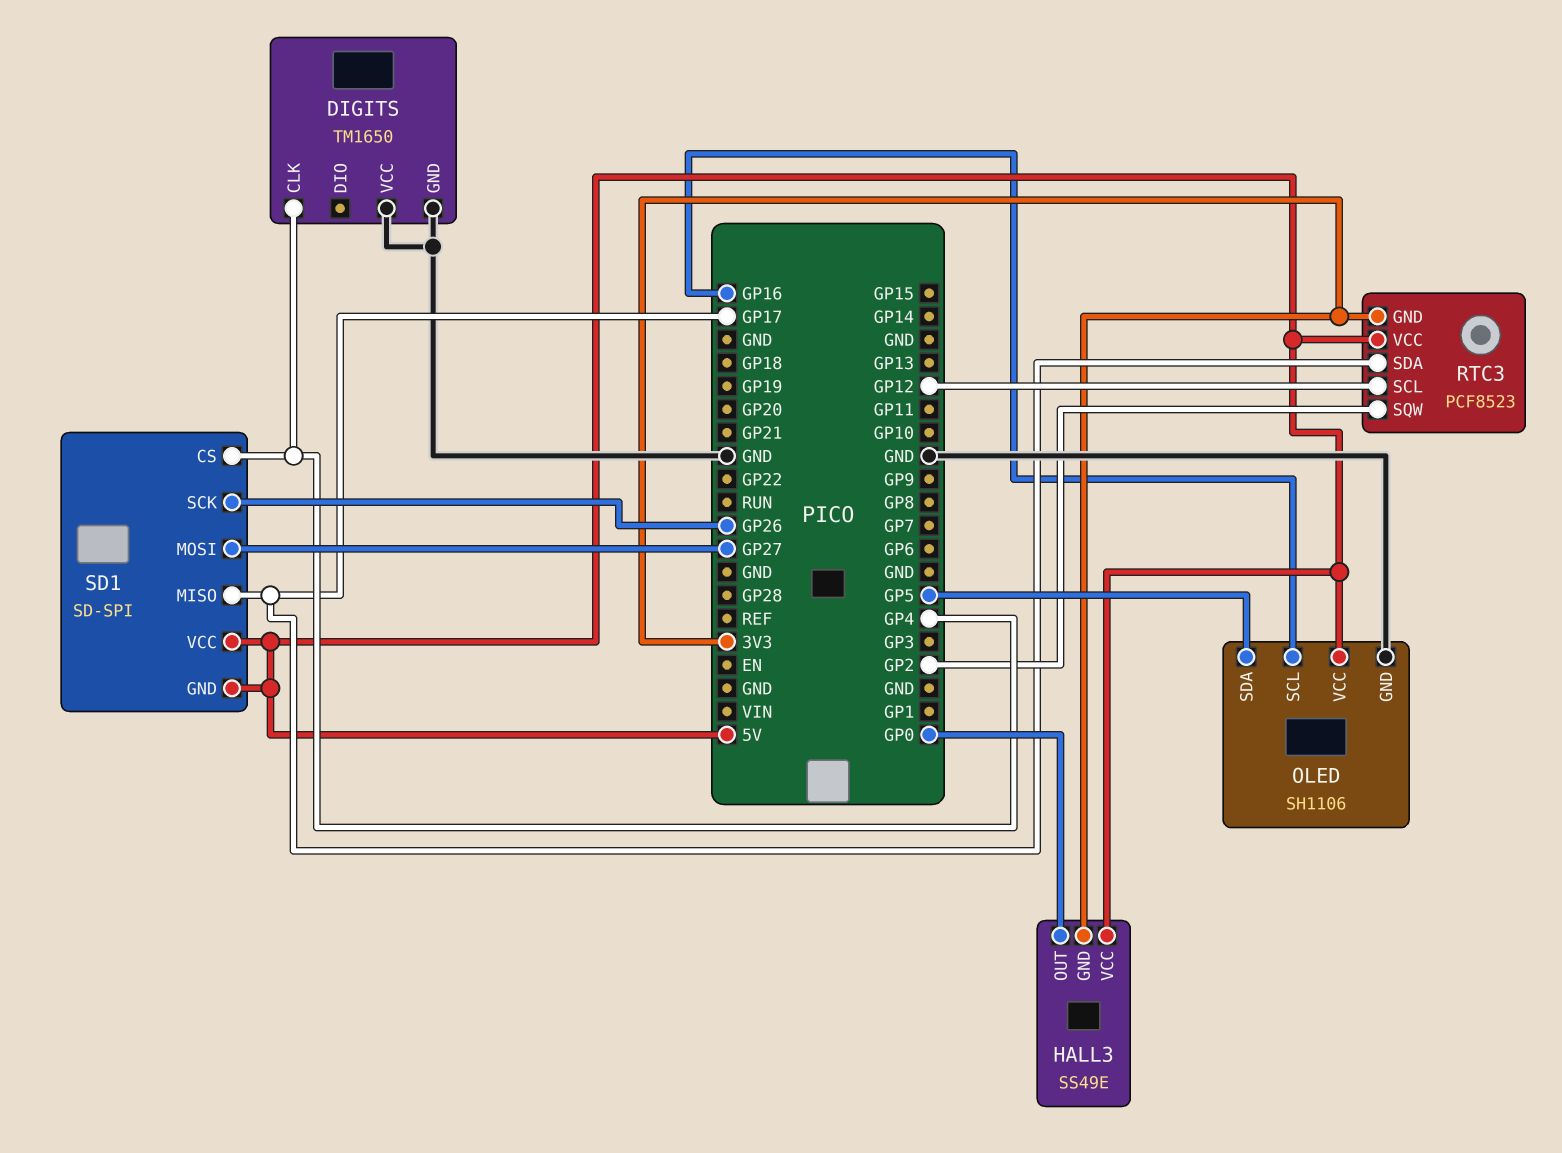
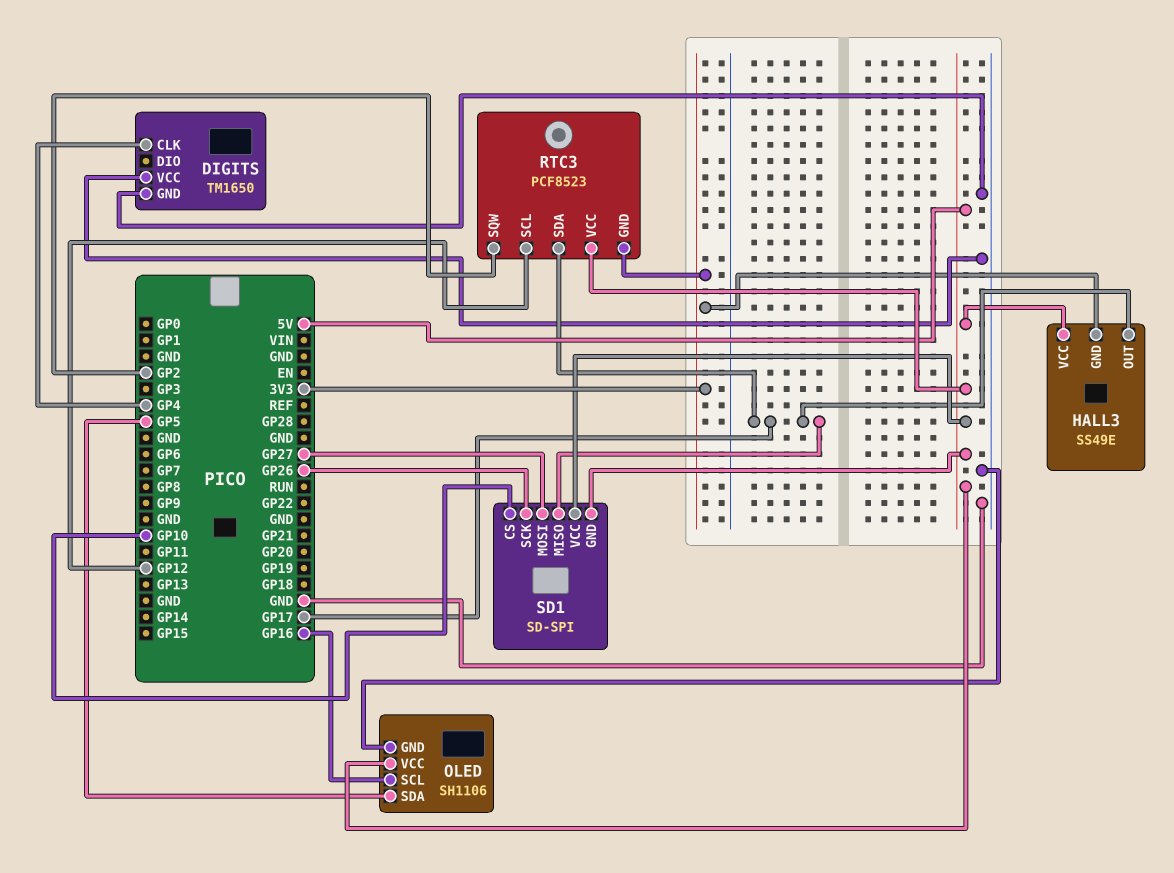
HALL3 pin OUT: GP0 -> GP17
SD1 pin CS: GP4 -> GP10

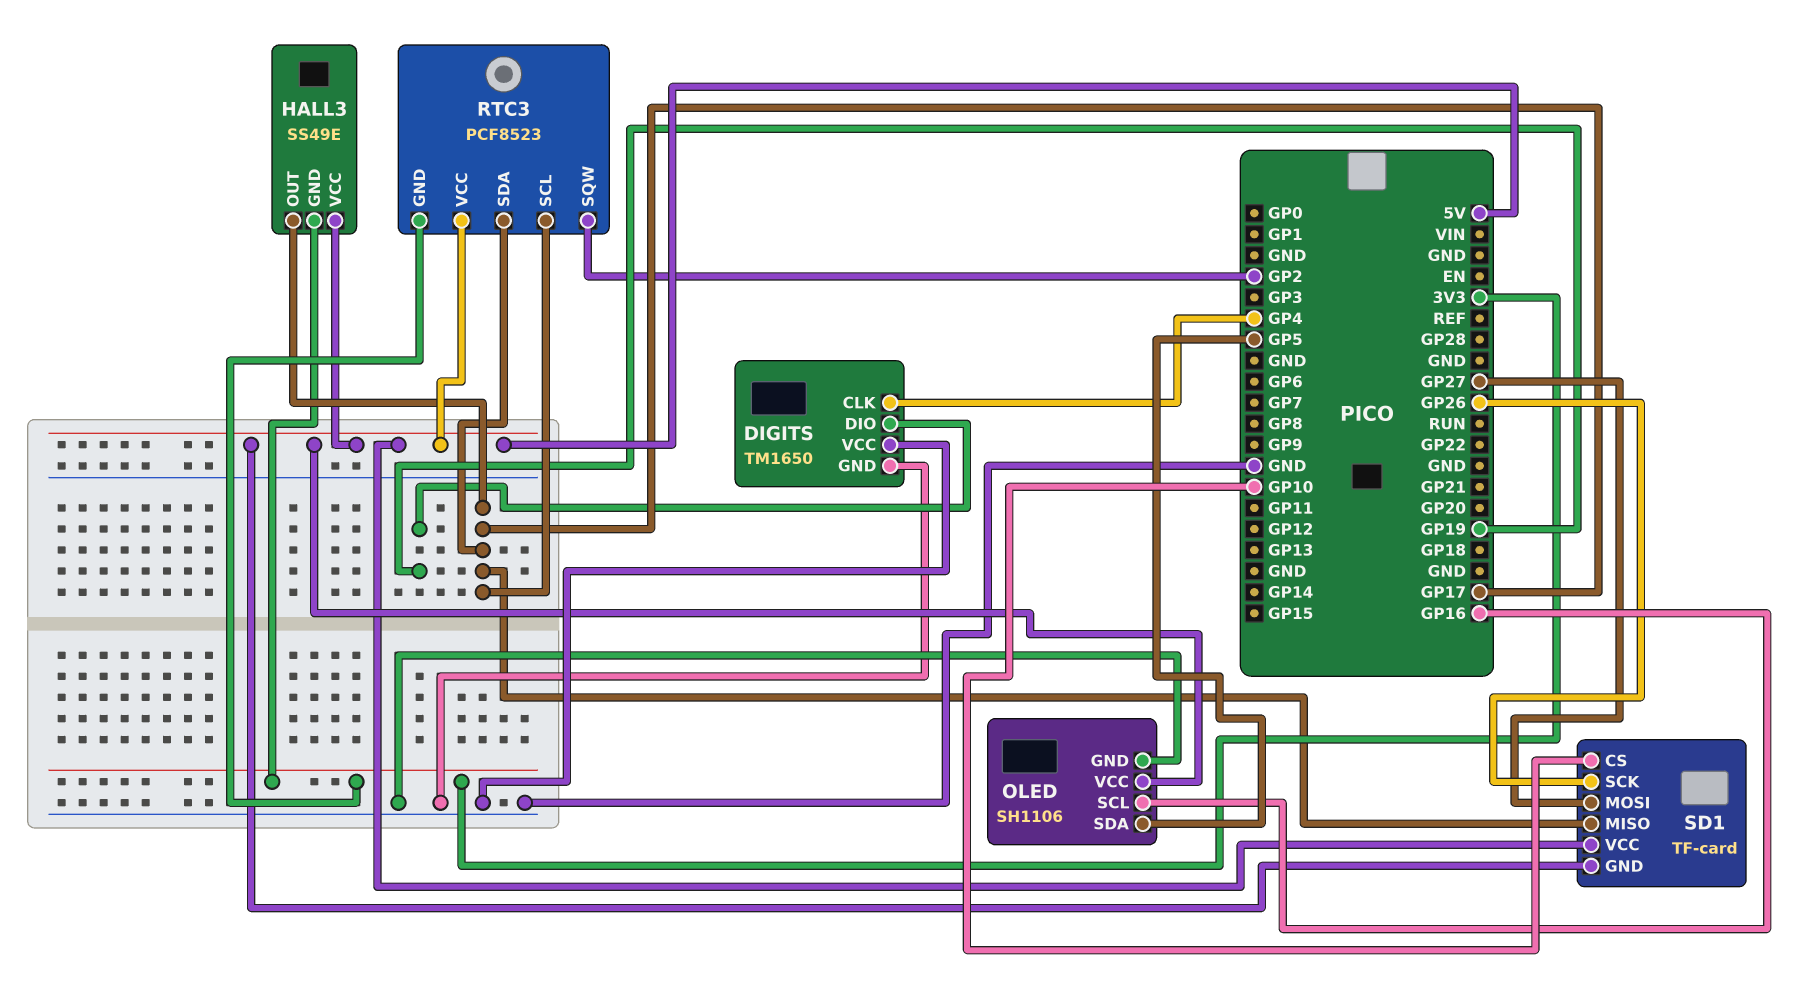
DIGITS pin DIO: none -> GP19
RTC3 pin SCL: GP12 -> GP17
SD1: SD-SPI -> TF-card

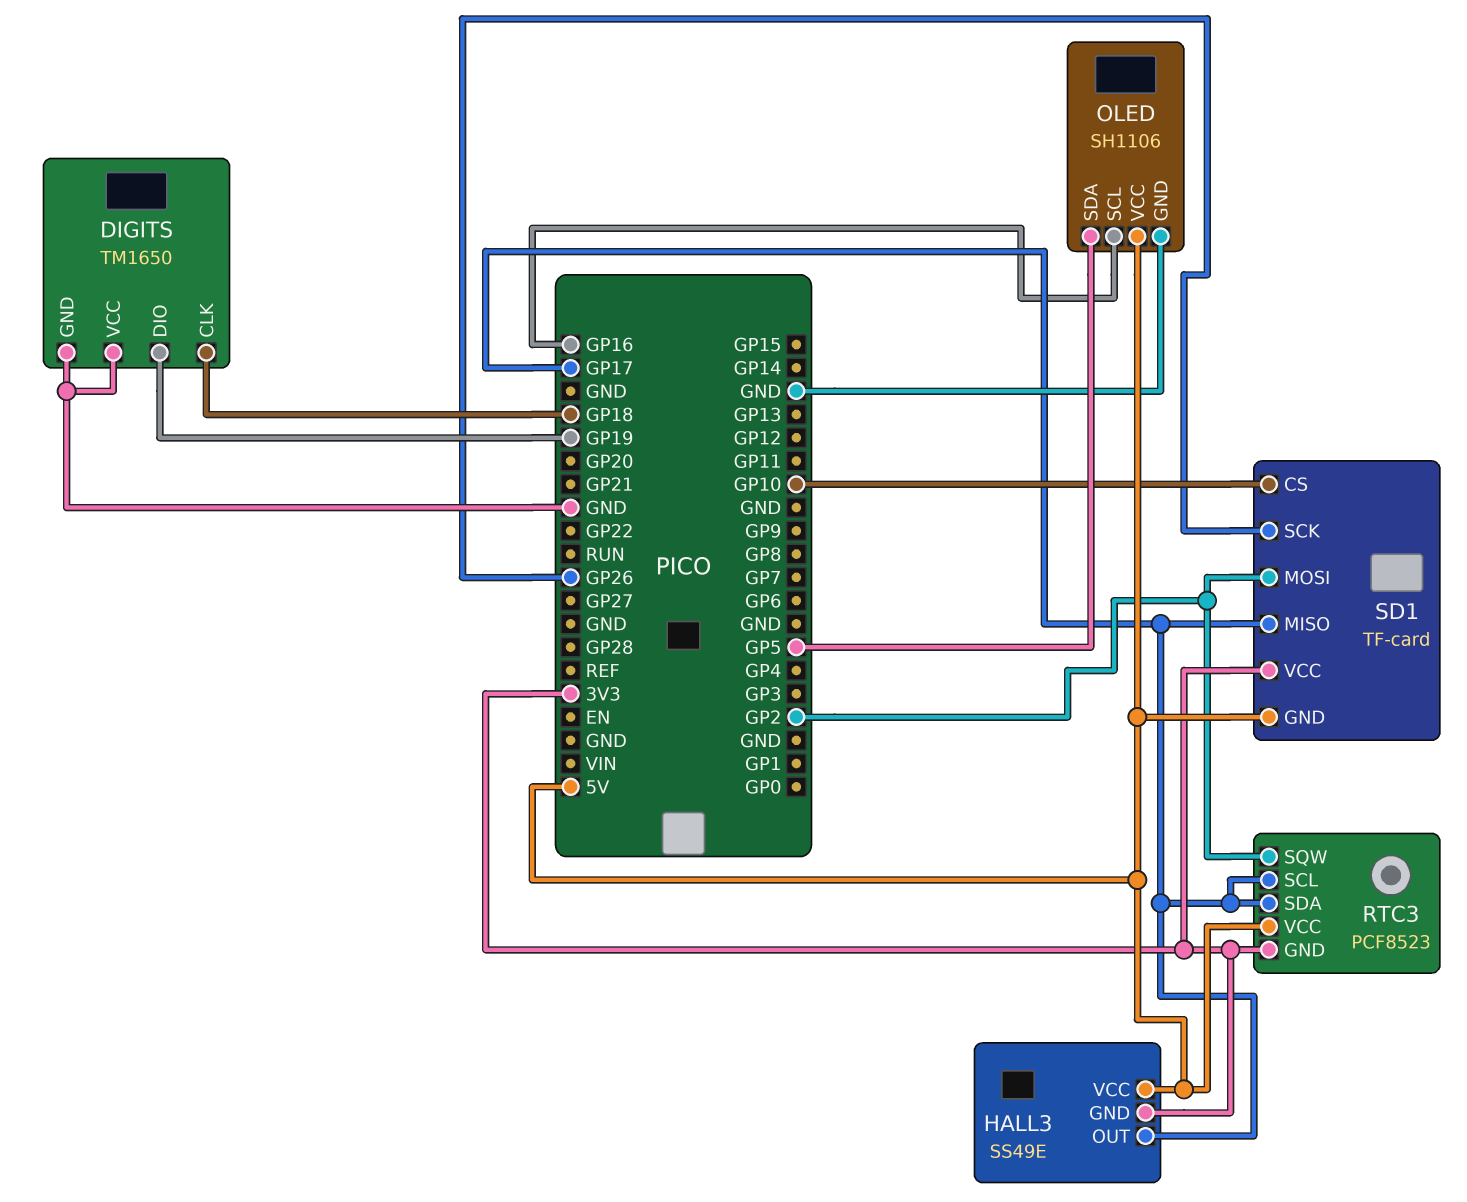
DIGITS pin CLK: GP4 -> GP18
SD1 pin MOSI: GP27 -> GP2
SD1 pin VCC: 5V -> 3V3

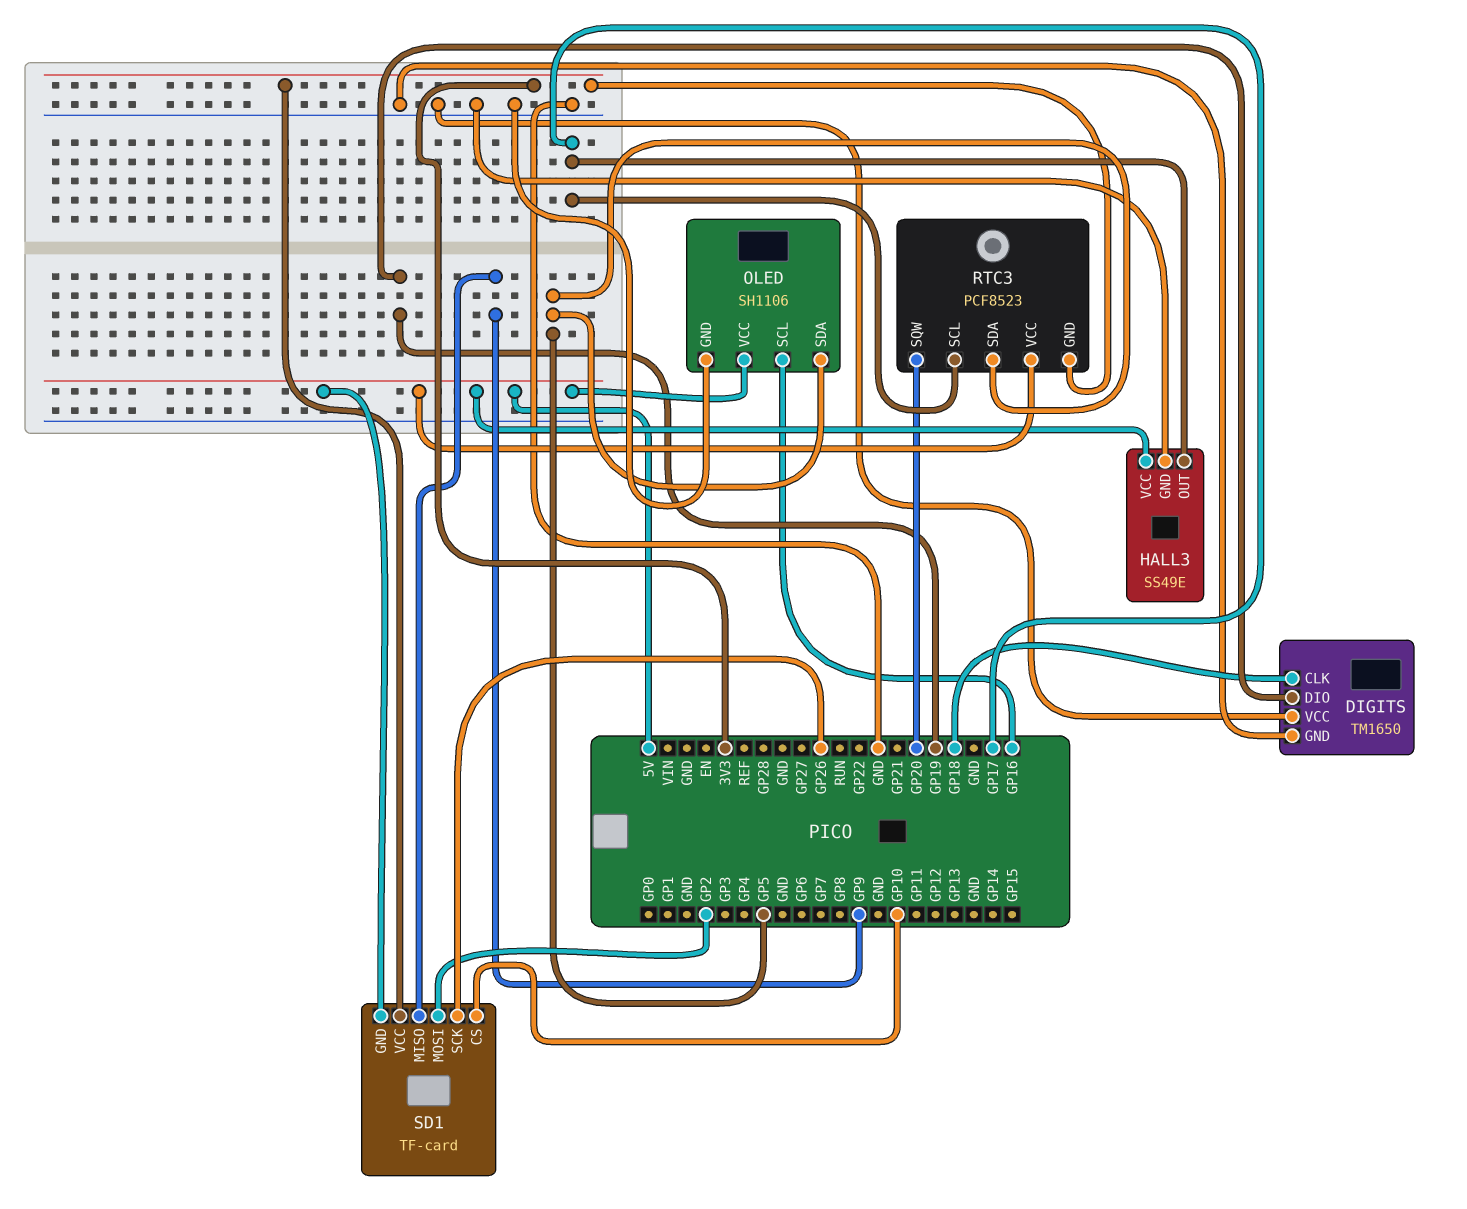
HALL3 pin GND: 3V3 -> GND
RTC3 pin SDA: GP17 -> GP5
RTC3 pin SQW: GP2 -> GP20
SD1 pin MISO: GP17 -> GP9

